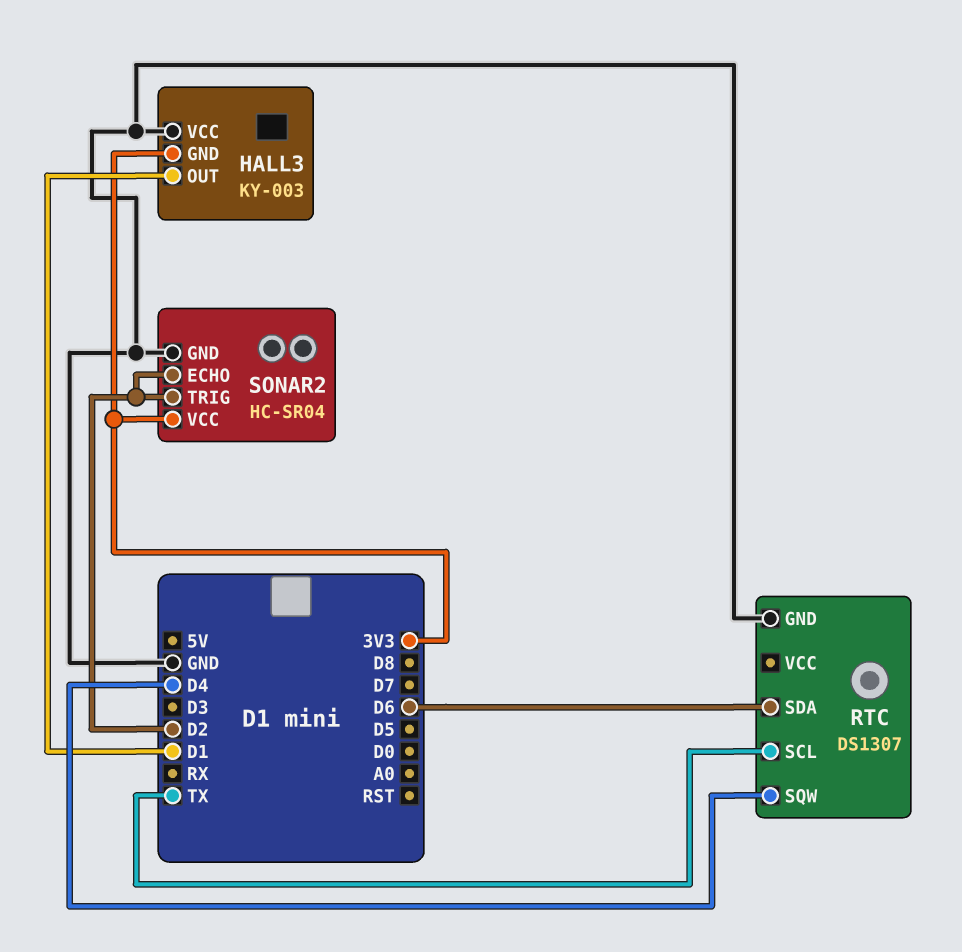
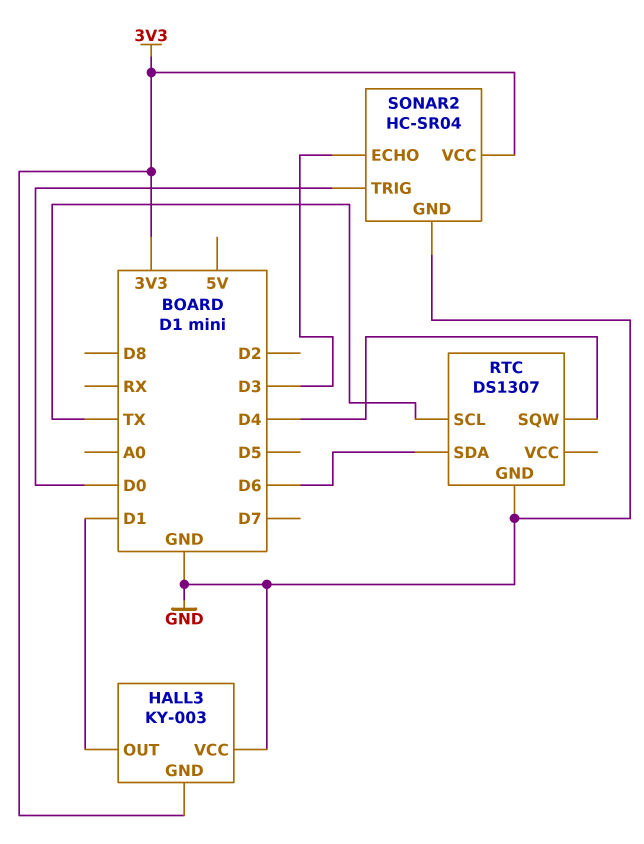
SONAR2 pin ECHO: D2 -> D3
SONAR2 pin TRIG: D2 -> D0

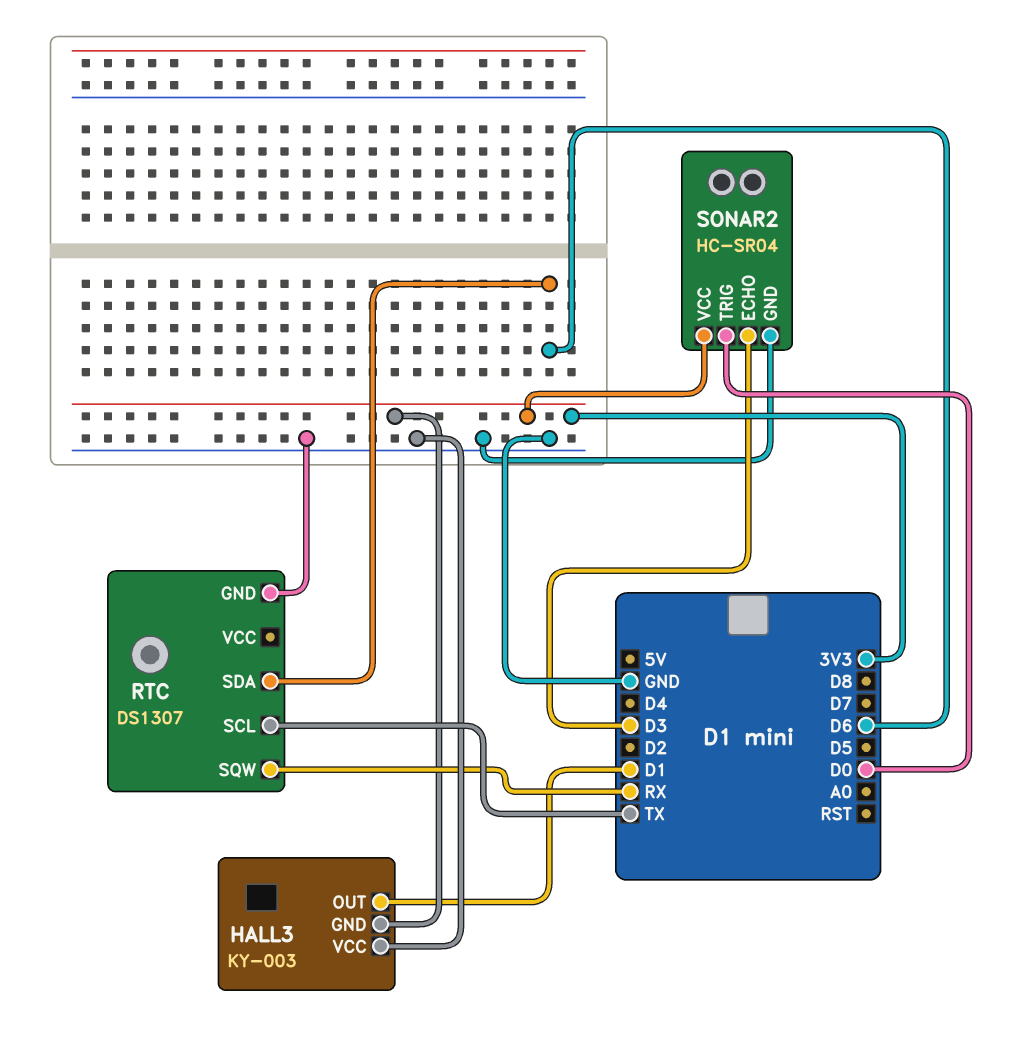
RTC pin SQW: D4 -> RX

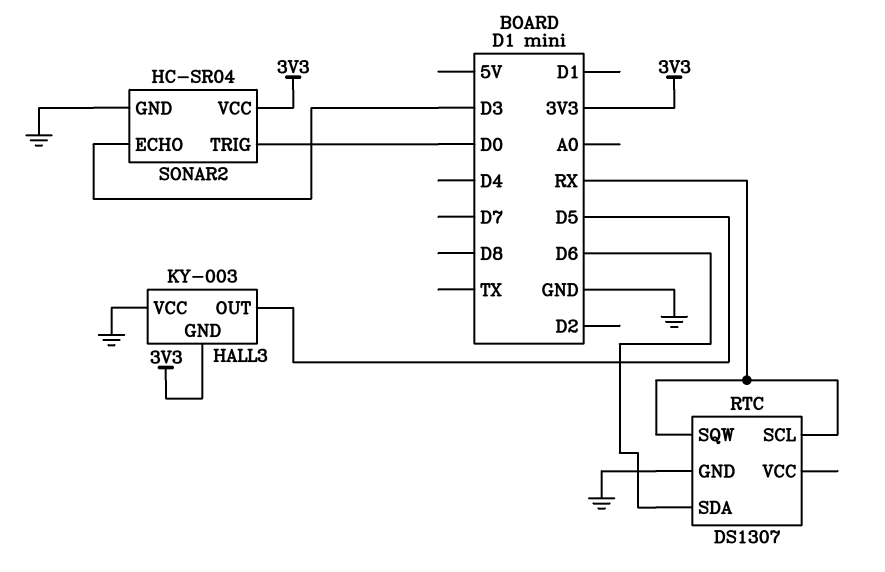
HALL3 pin OUT: D1 -> D5
RTC pin SCL: TX -> RX

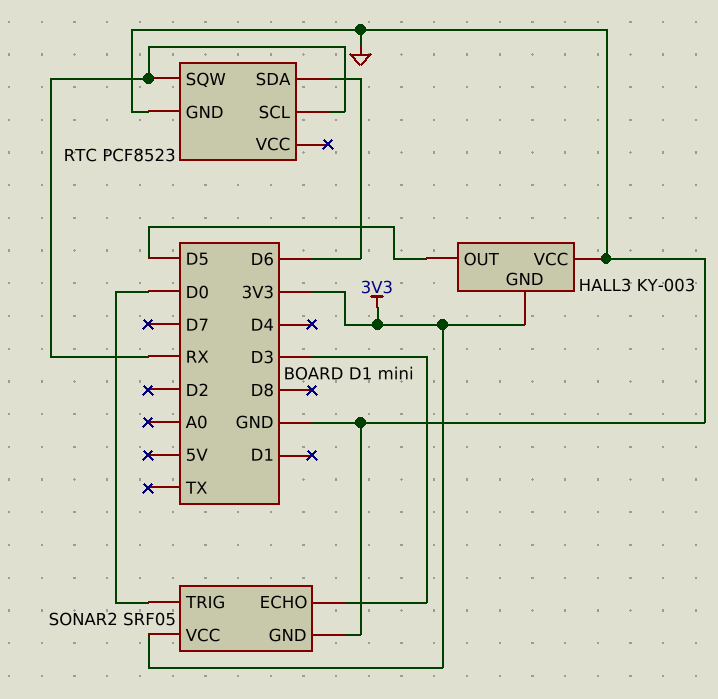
RTC: DS1307 -> PCF8523
SONAR2: HC-SR04 -> SRF05

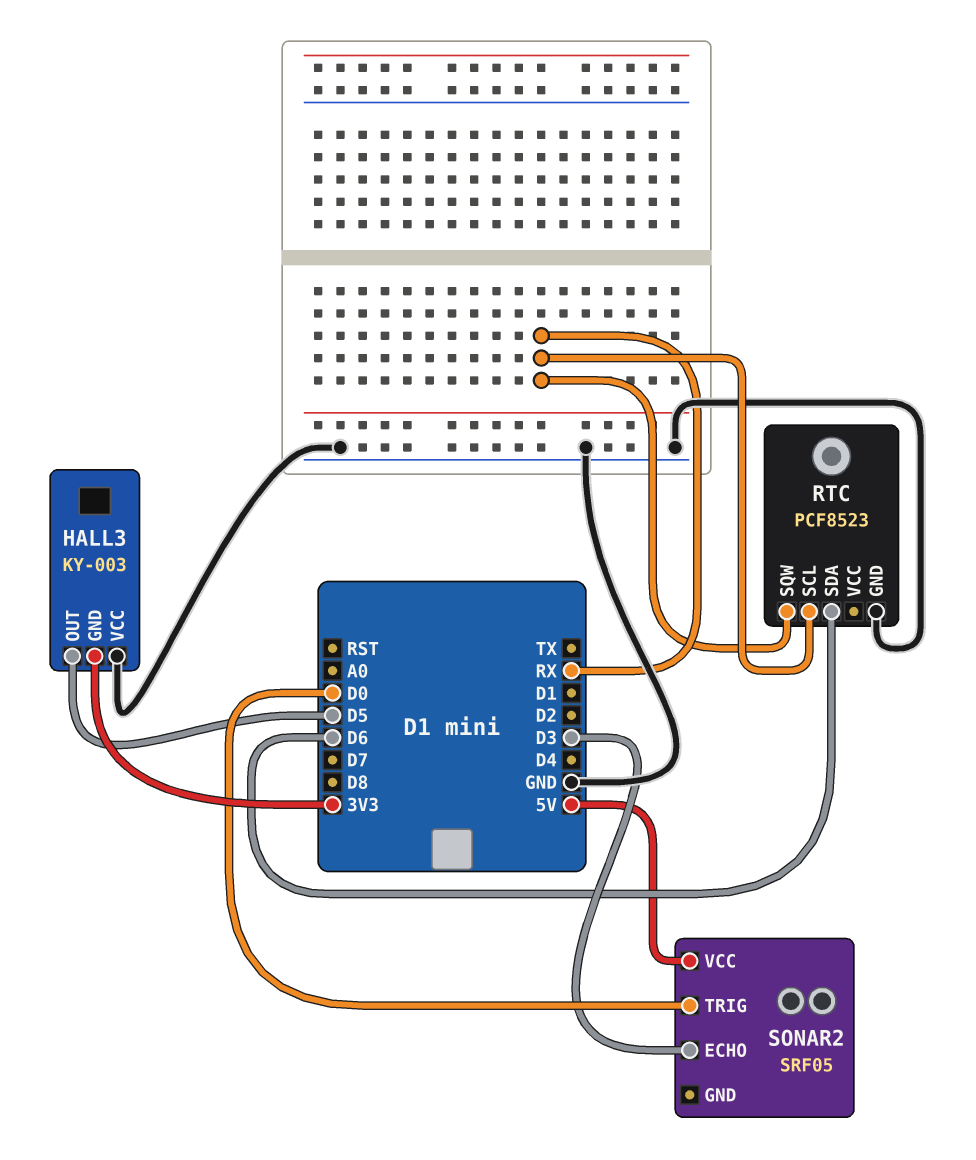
SONAR2 pin GND: GND -> none
SONAR2 pin VCC: 3V3 -> 5V

